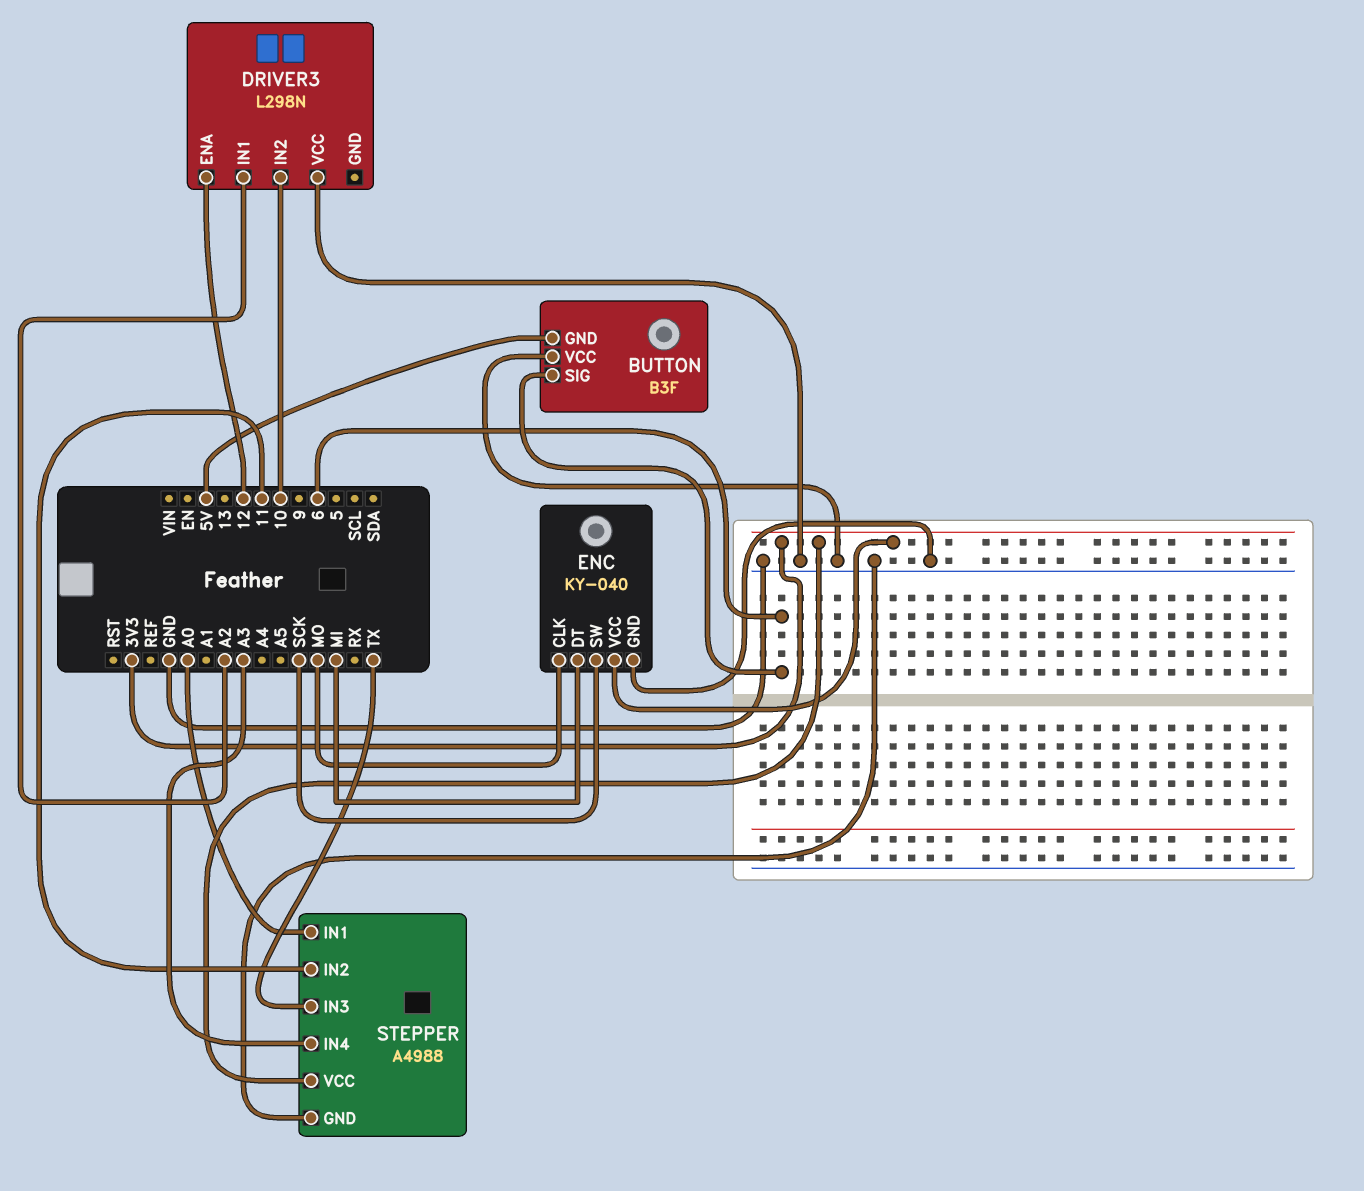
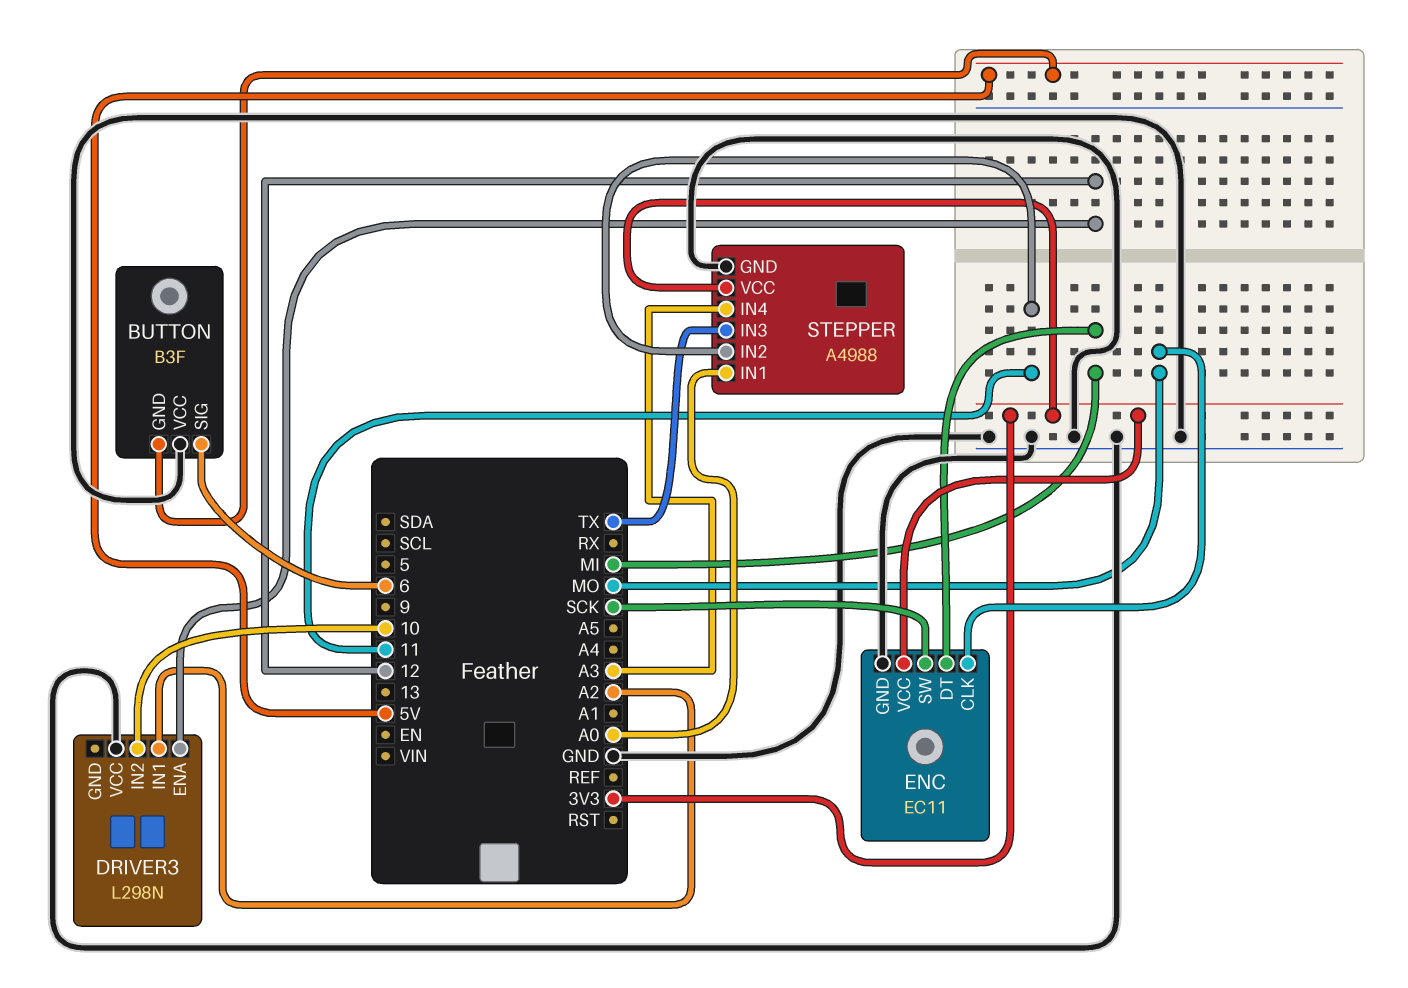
ENC: KY-040 -> EC11

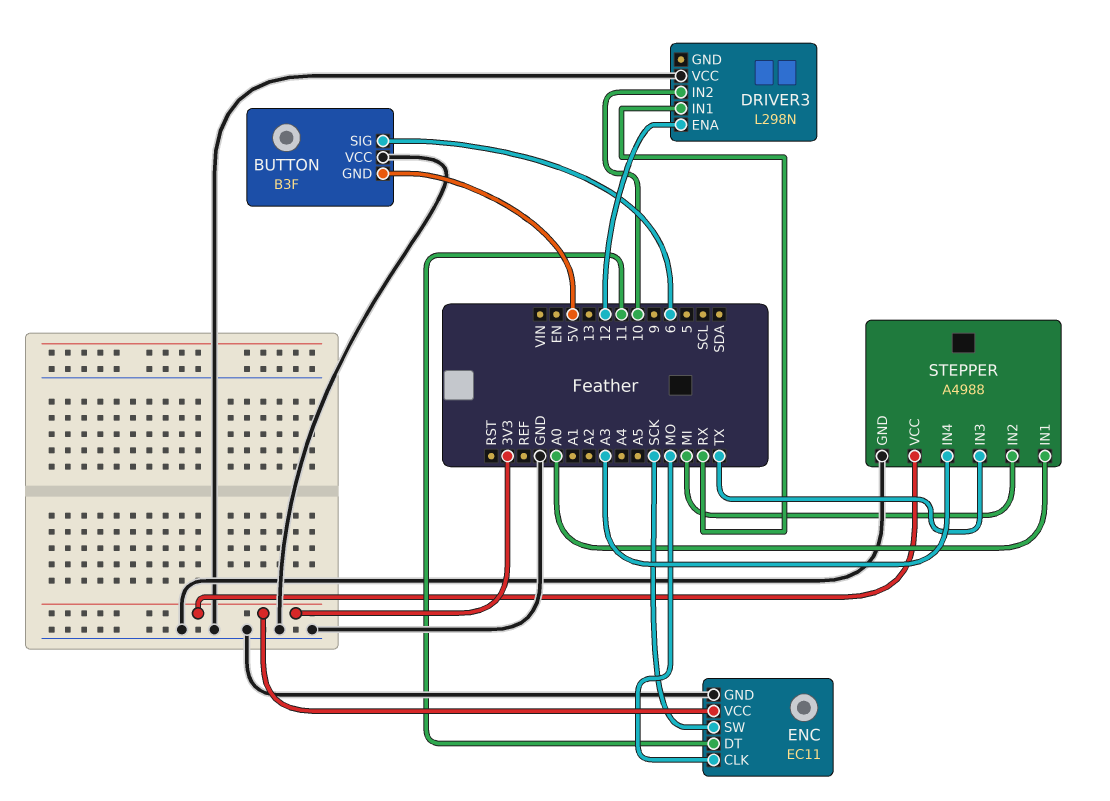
DRIVER3 pin IN1: A2 -> RX
ENC pin DT: MI -> 11
STEPPER pin IN2: 11 -> MI

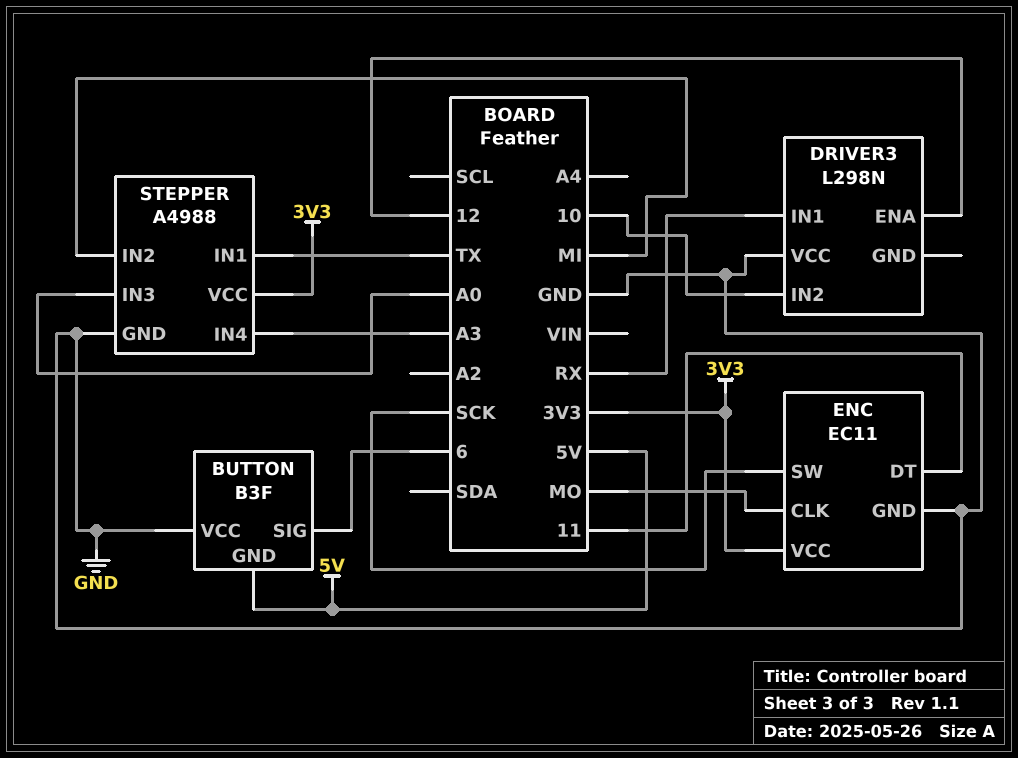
STEPPER pin IN1: A0 -> TX
STEPPER pin IN3: TX -> A0

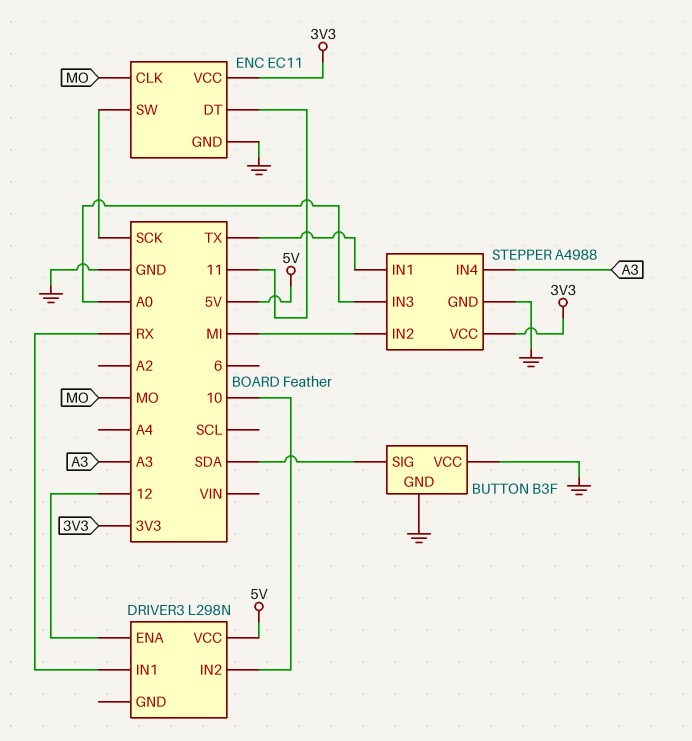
BUTTON pin GND: 5V -> GND
BUTTON pin SIG: 6 -> SDA
DRIVER3 pin VCC: GND -> 5V

